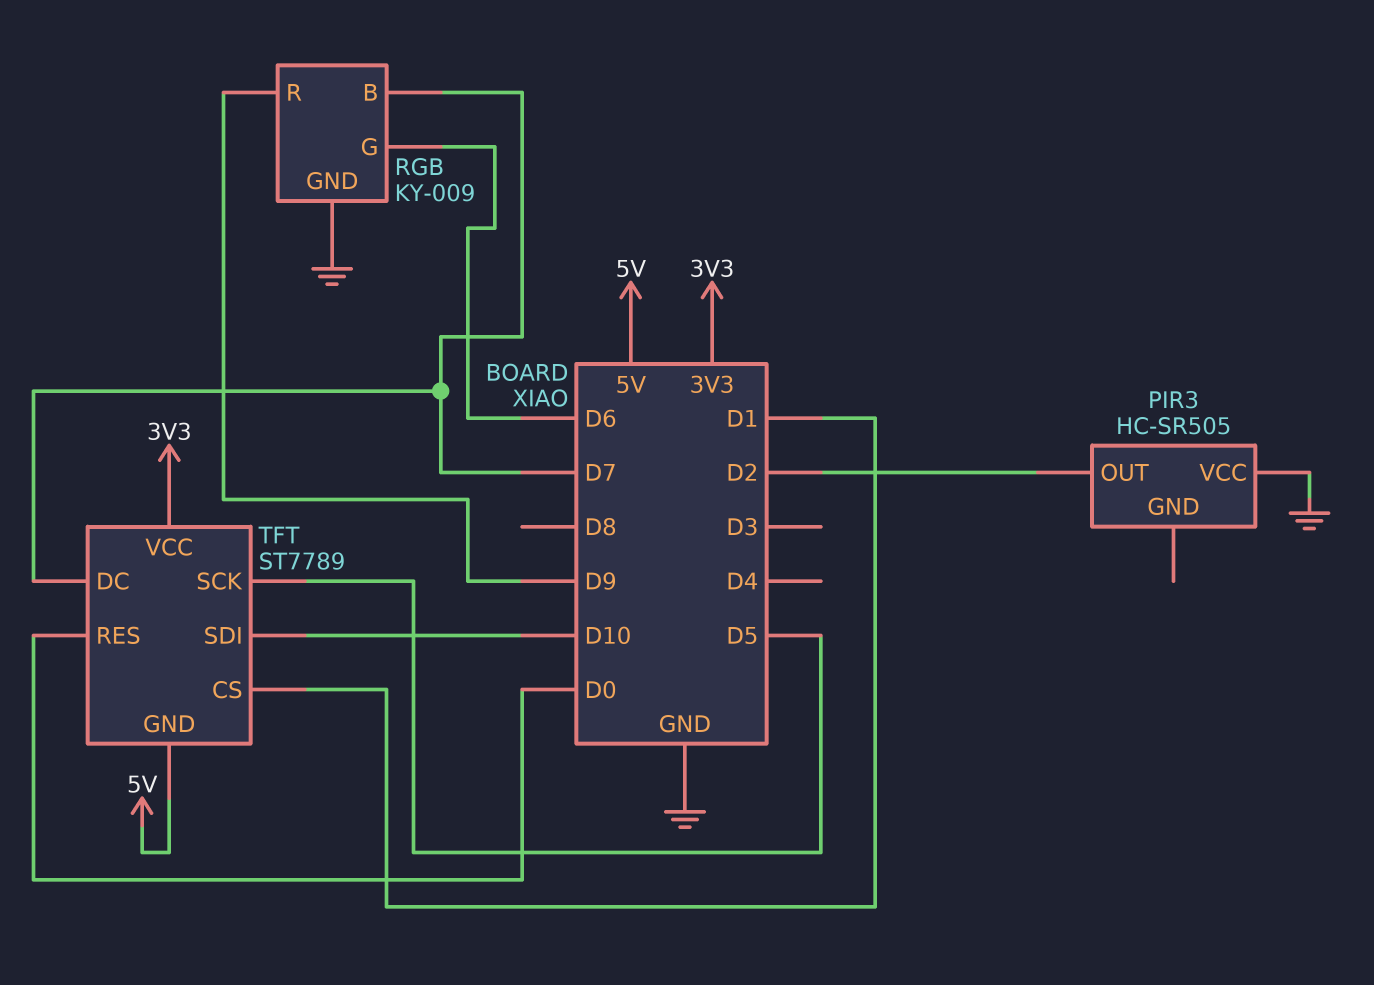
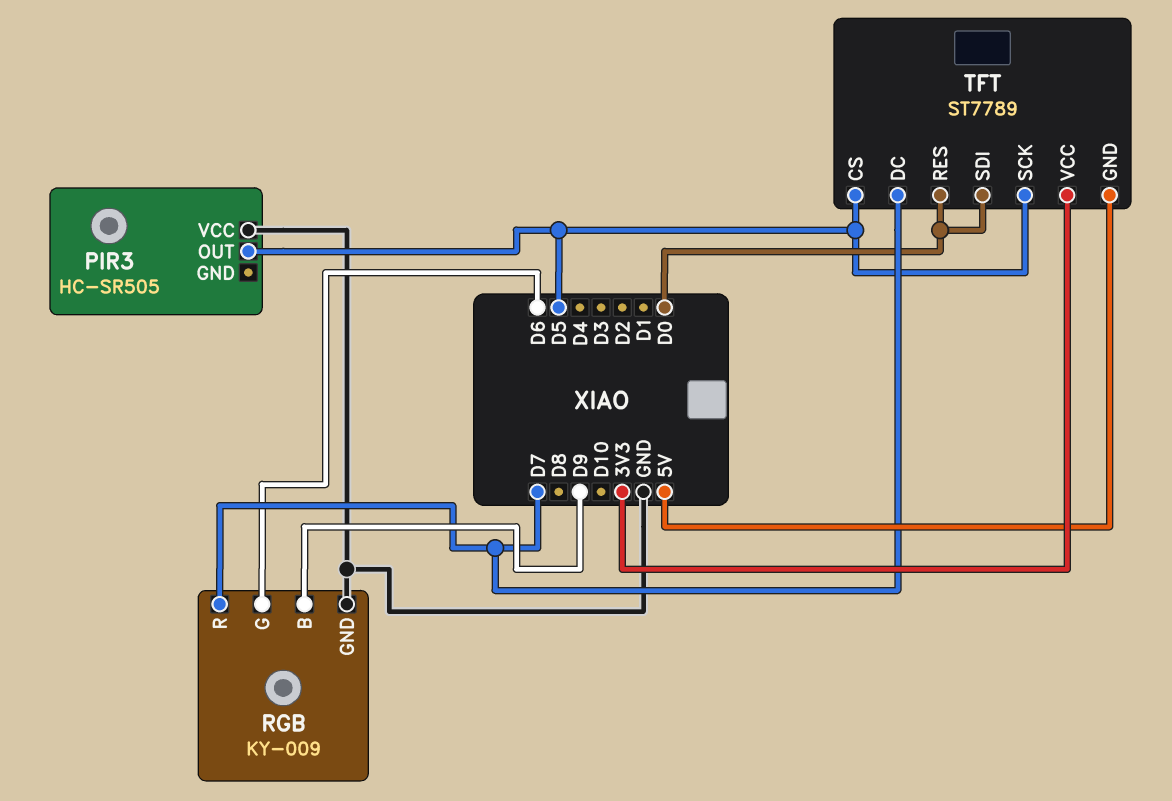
PIR3 pin OUT: D2 -> D5
RGB pin B: D7 -> D9
RGB pin R: D9 -> D7
TFT pin CS: D1 -> D5
TFT pin SDI: D10 -> D0

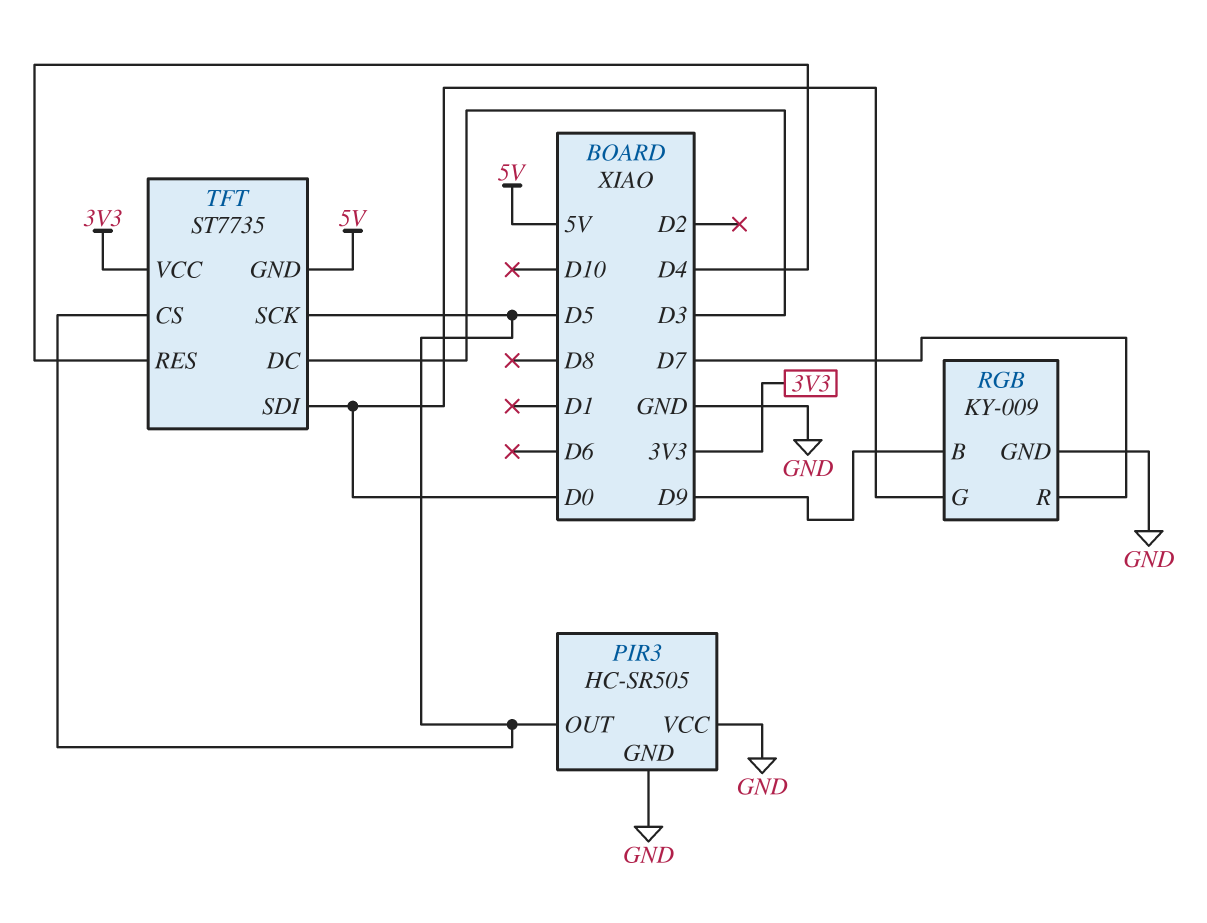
PIR3 pin GND: none -> GND
RGB pin G: D6 -> D0
TFT: ST7789 -> ST7735
TFT pin DC: D7 -> D3
TFT pin RES: D0 -> D4

